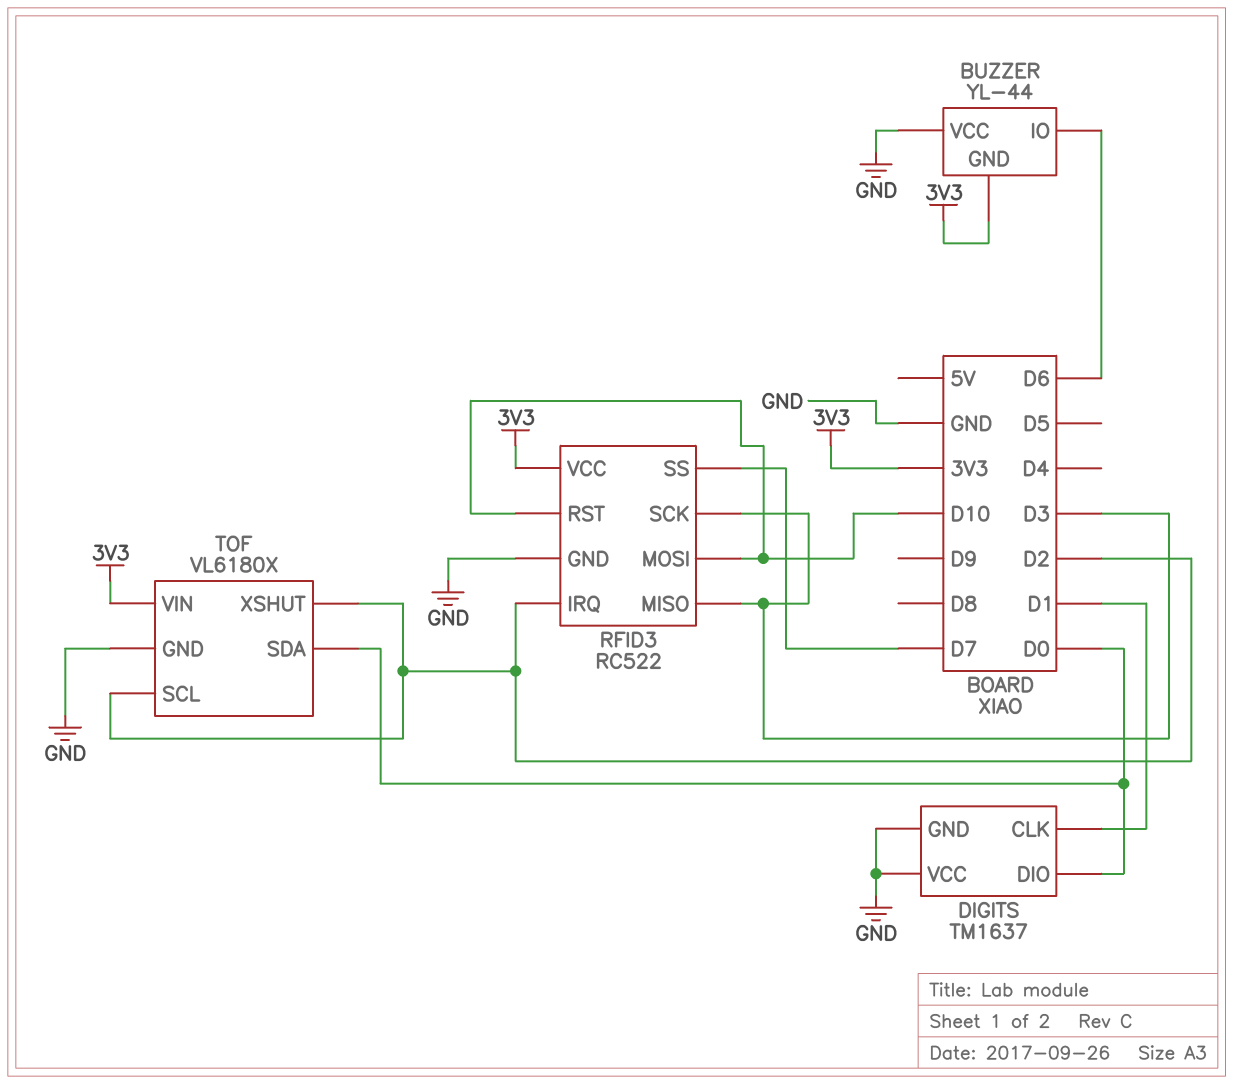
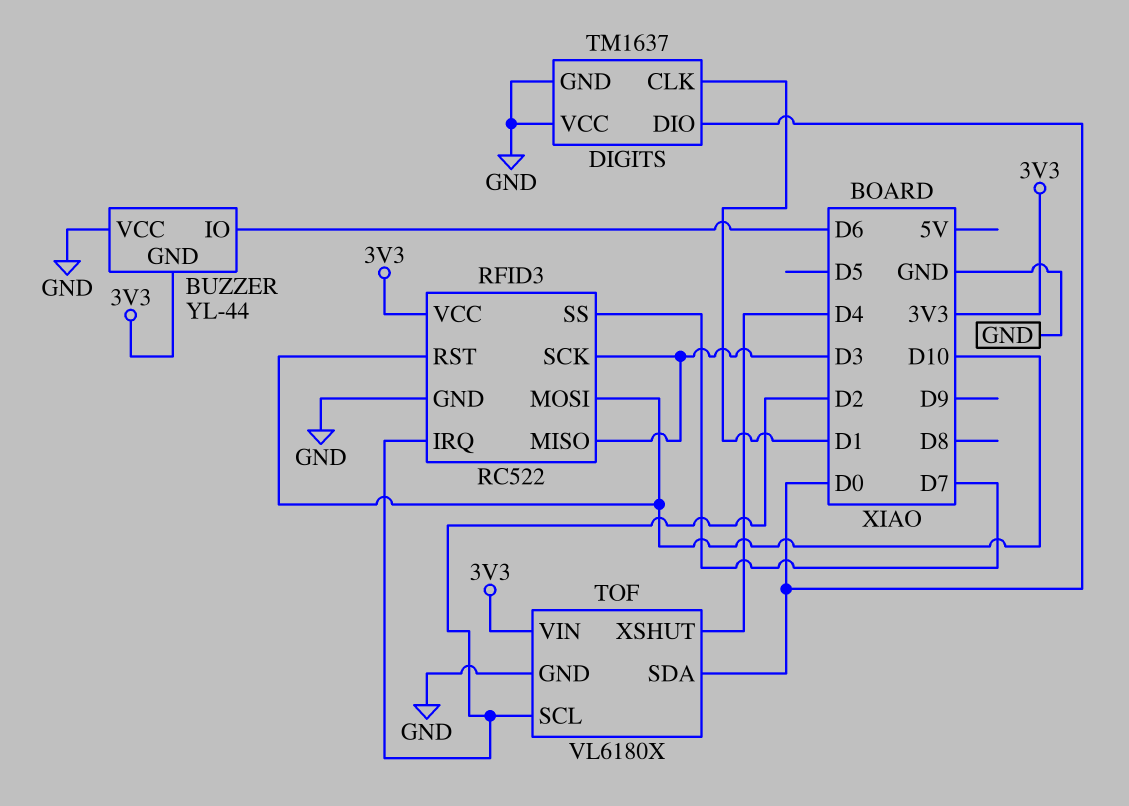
TOF pin XSHUT: D2 -> D4

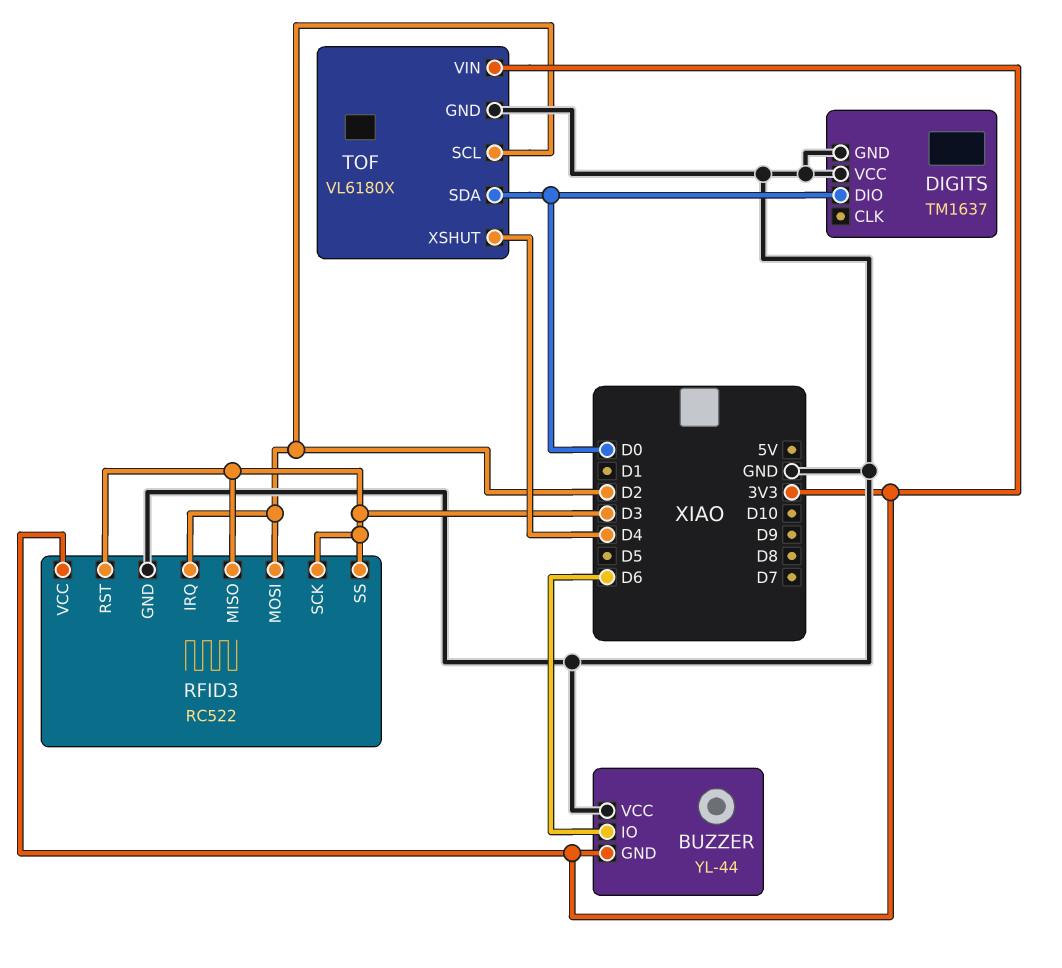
DIGITS pin CLK: D1 -> none
RFID3 pin MOSI: D10 -> D2
RFID3 pin RST: D10 -> D3
RFID3 pin SS: D7 -> D3

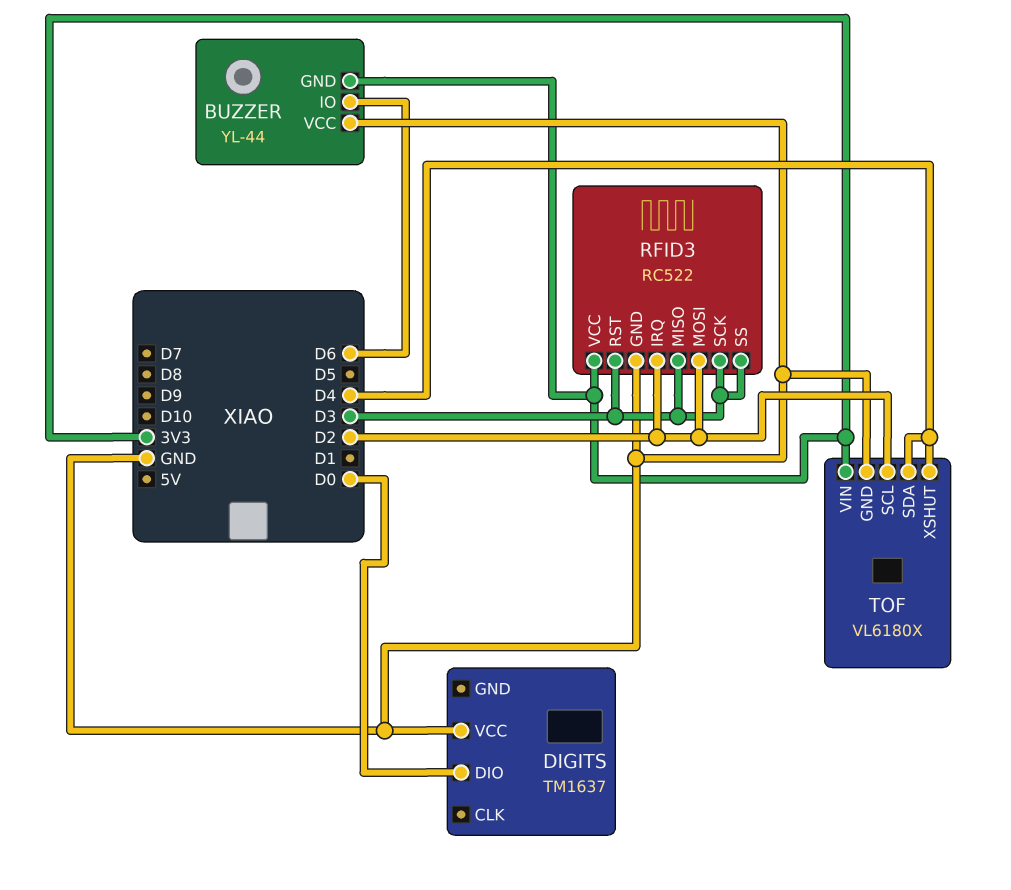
DIGITS pin GND: GND -> none
TOF pin SDA: D0 -> D4

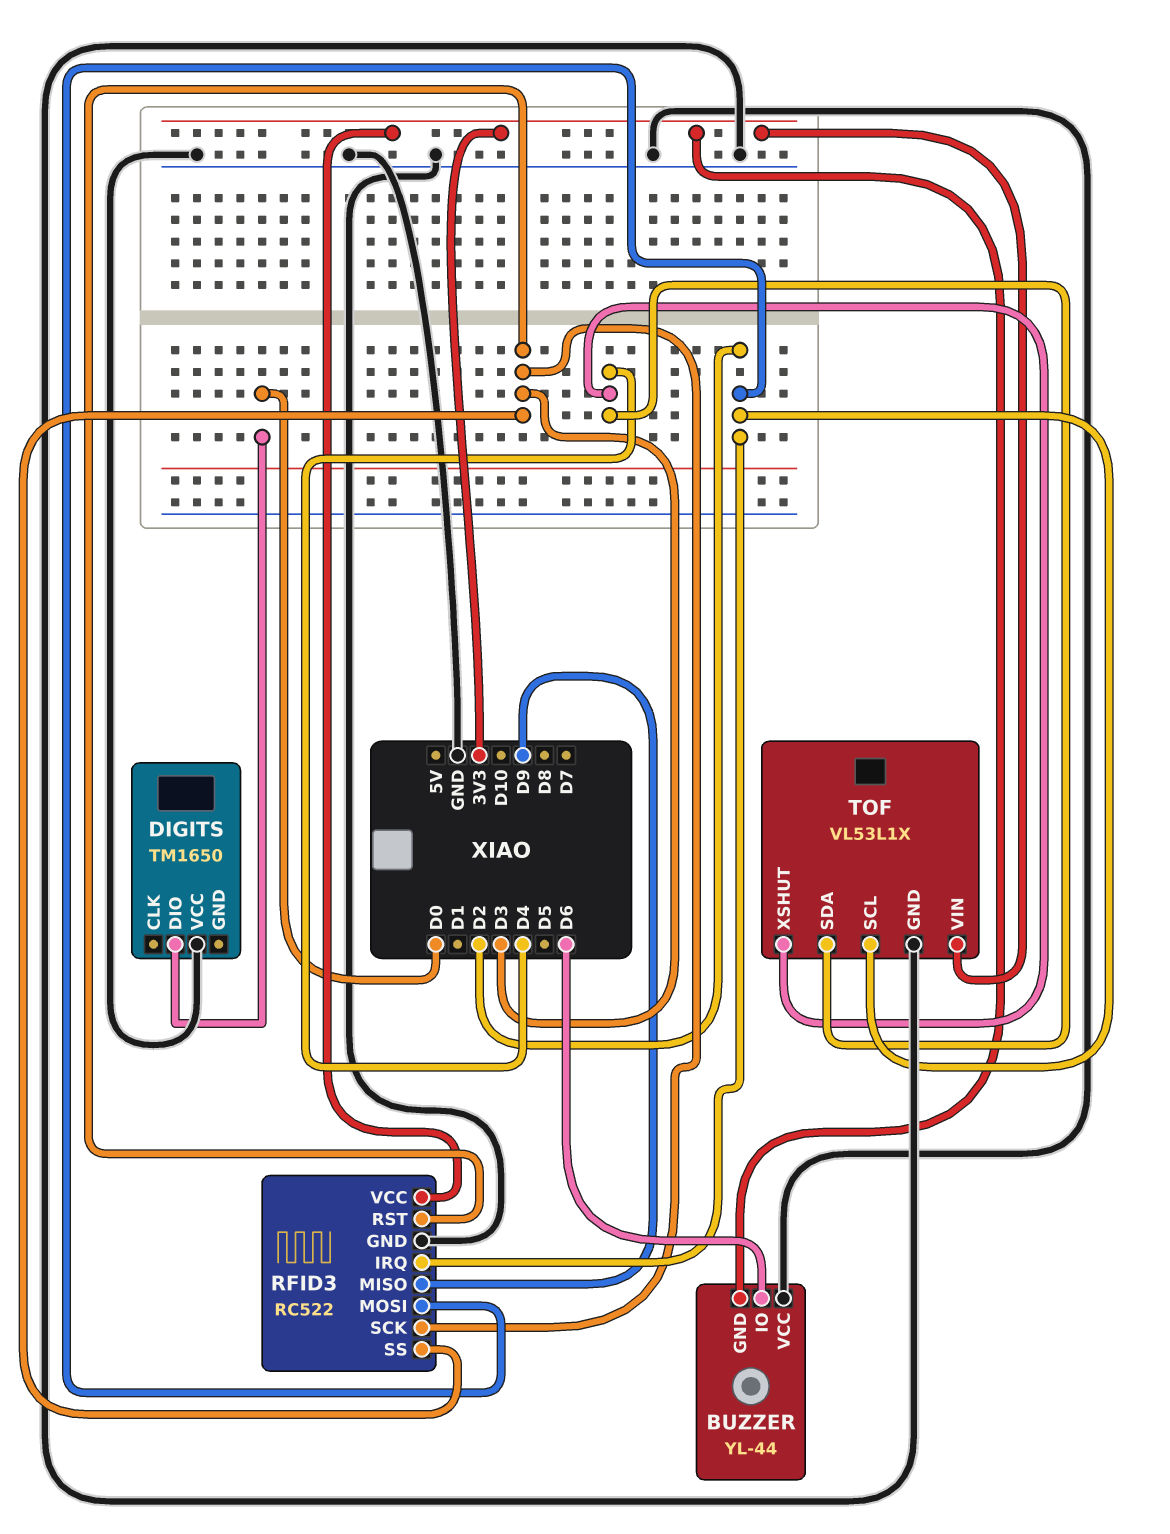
DIGITS: TM1637 -> TM1650
RFID3 pin MISO: D3 -> D9
TOF: VL6180X -> VL53L1X

